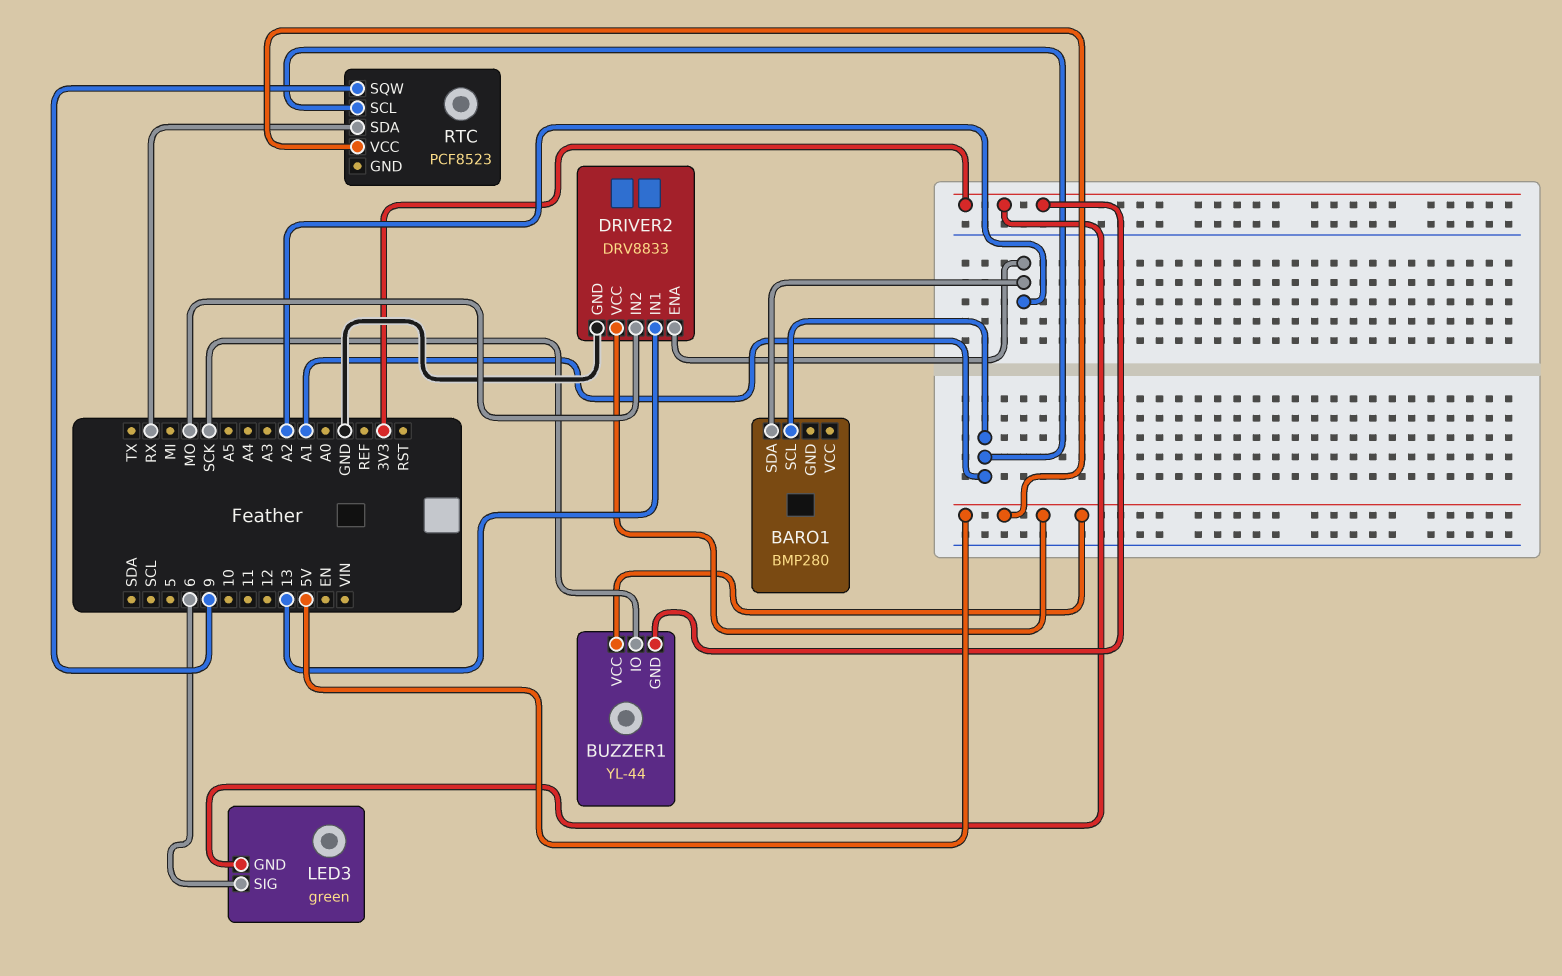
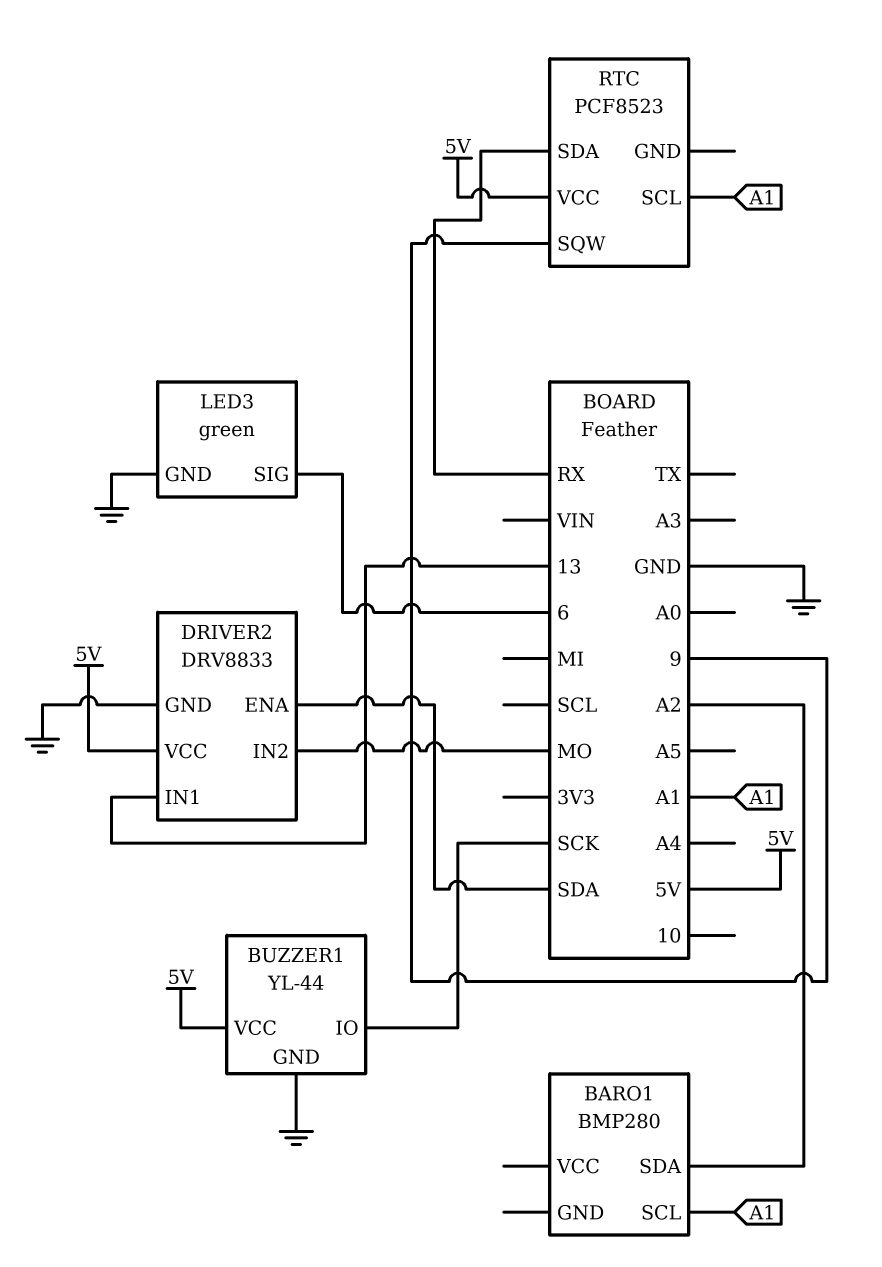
BUZZER1 pin GND: 3V3 -> GND
DRIVER2 pin ENA: A2 -> SDA
LED3 pin GND: 3V3 -> GND

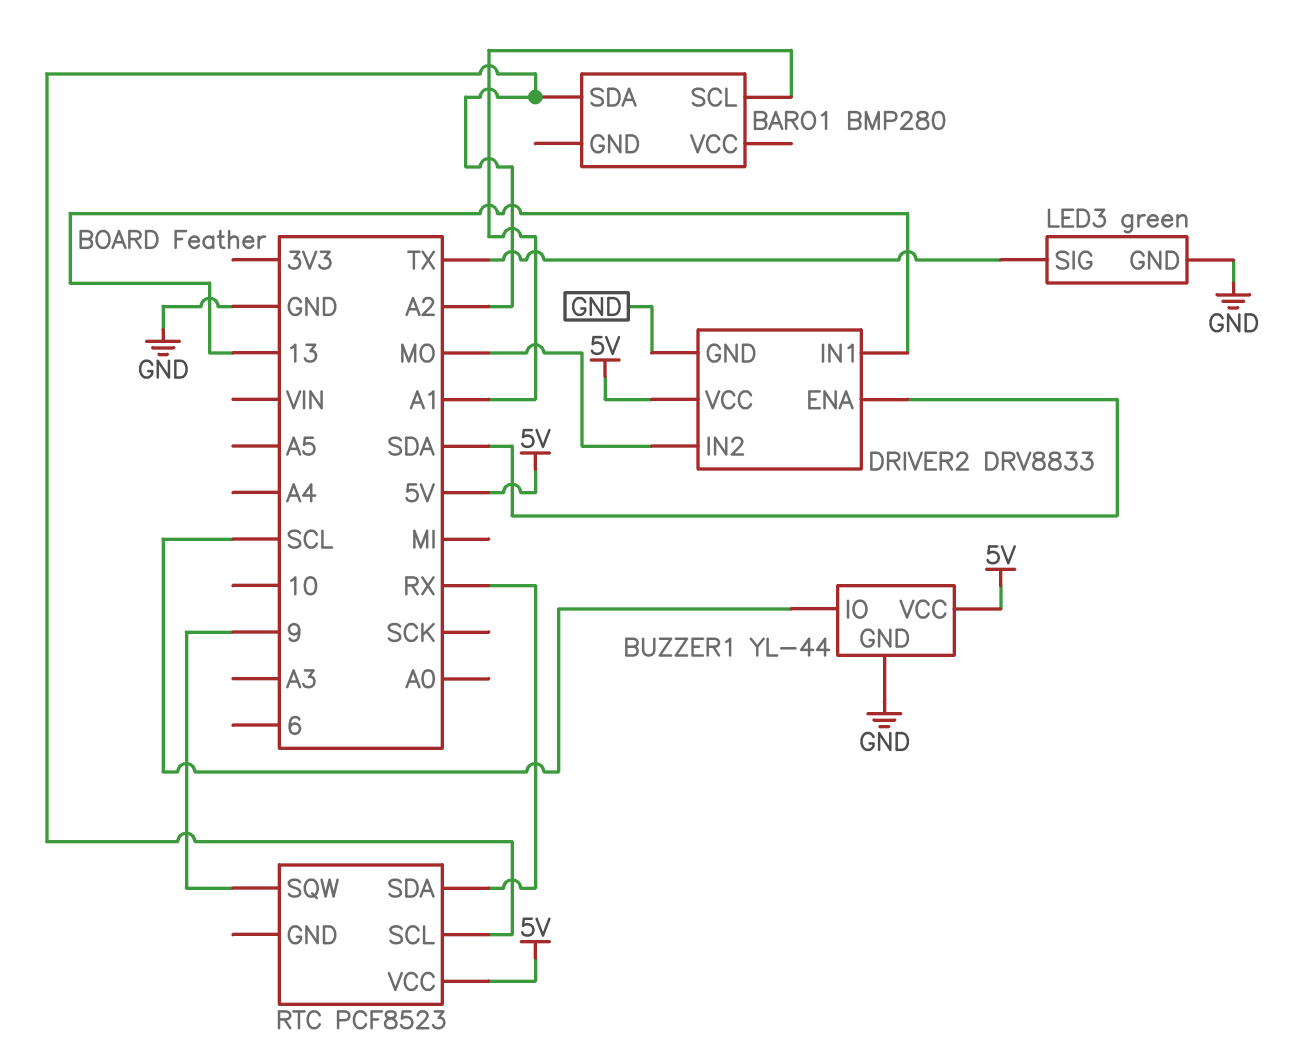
BUZZER1 pin IO: SCK -> SCL
LED3 pin SIG: 6 -> TX
RTC pin SCL: A1 -> A2

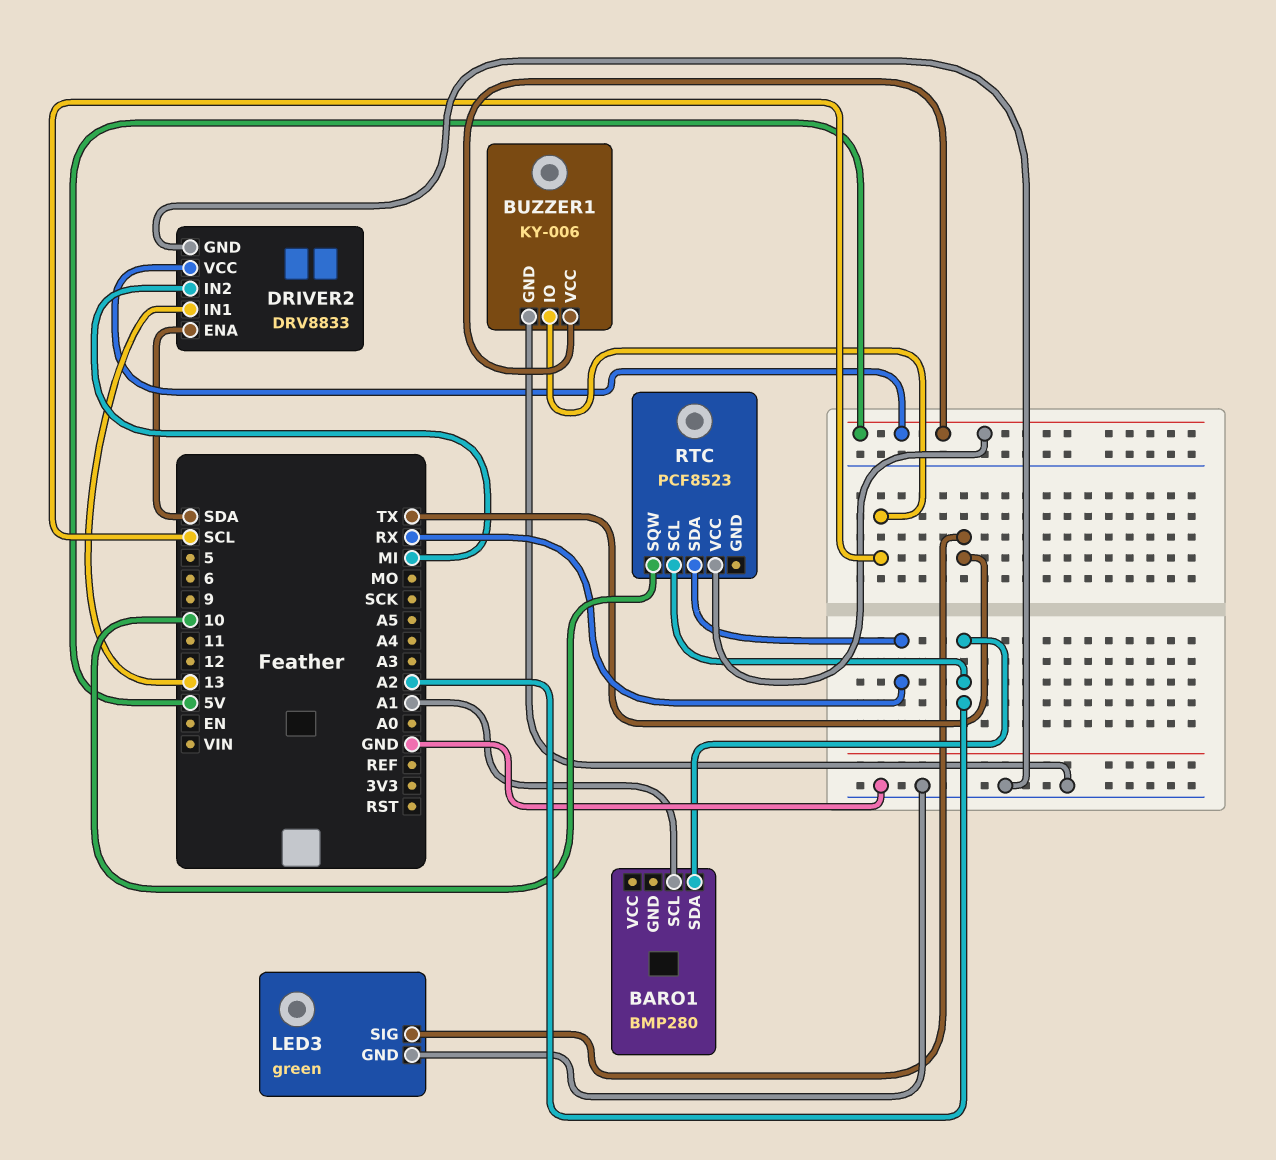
BUZZER1: YL-44 -> KY-006
DRIVER2 pin IN2: MO -> MI
RTC pin SQW: 9 -> 10

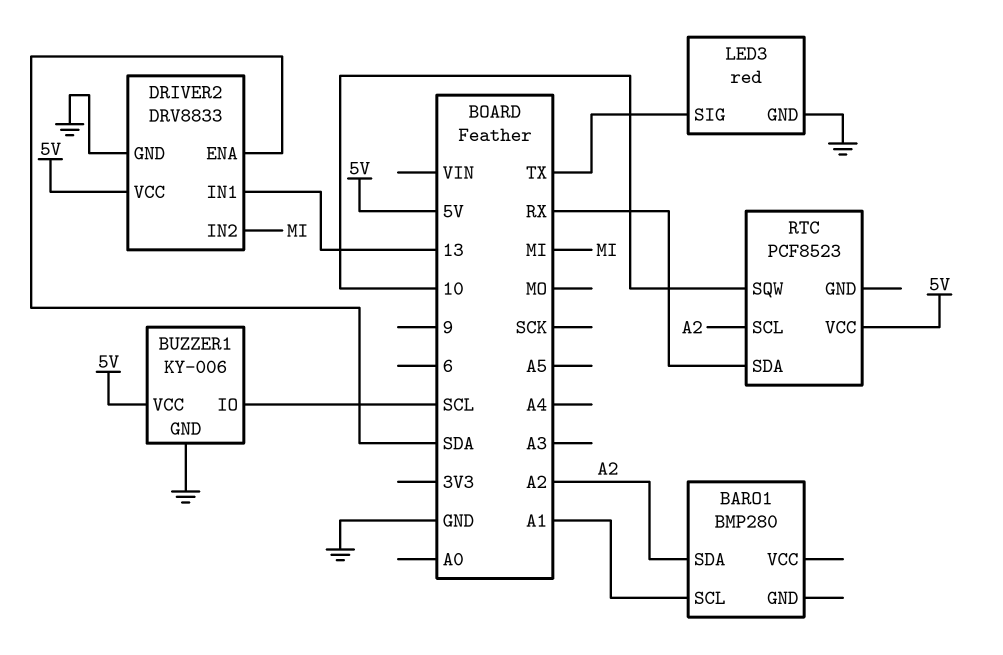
LED3: green -> red

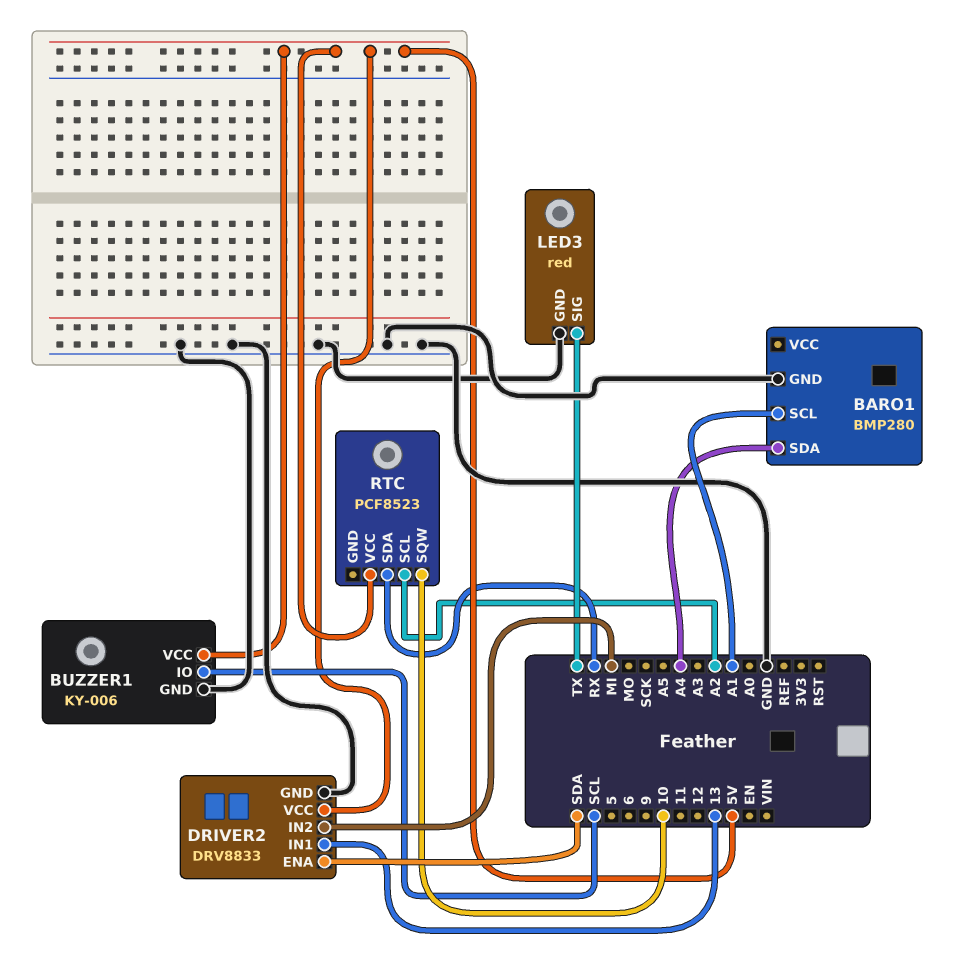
BARO1 pin GND: none -> GND
BARO1 pin SDA: A2 -> A4

